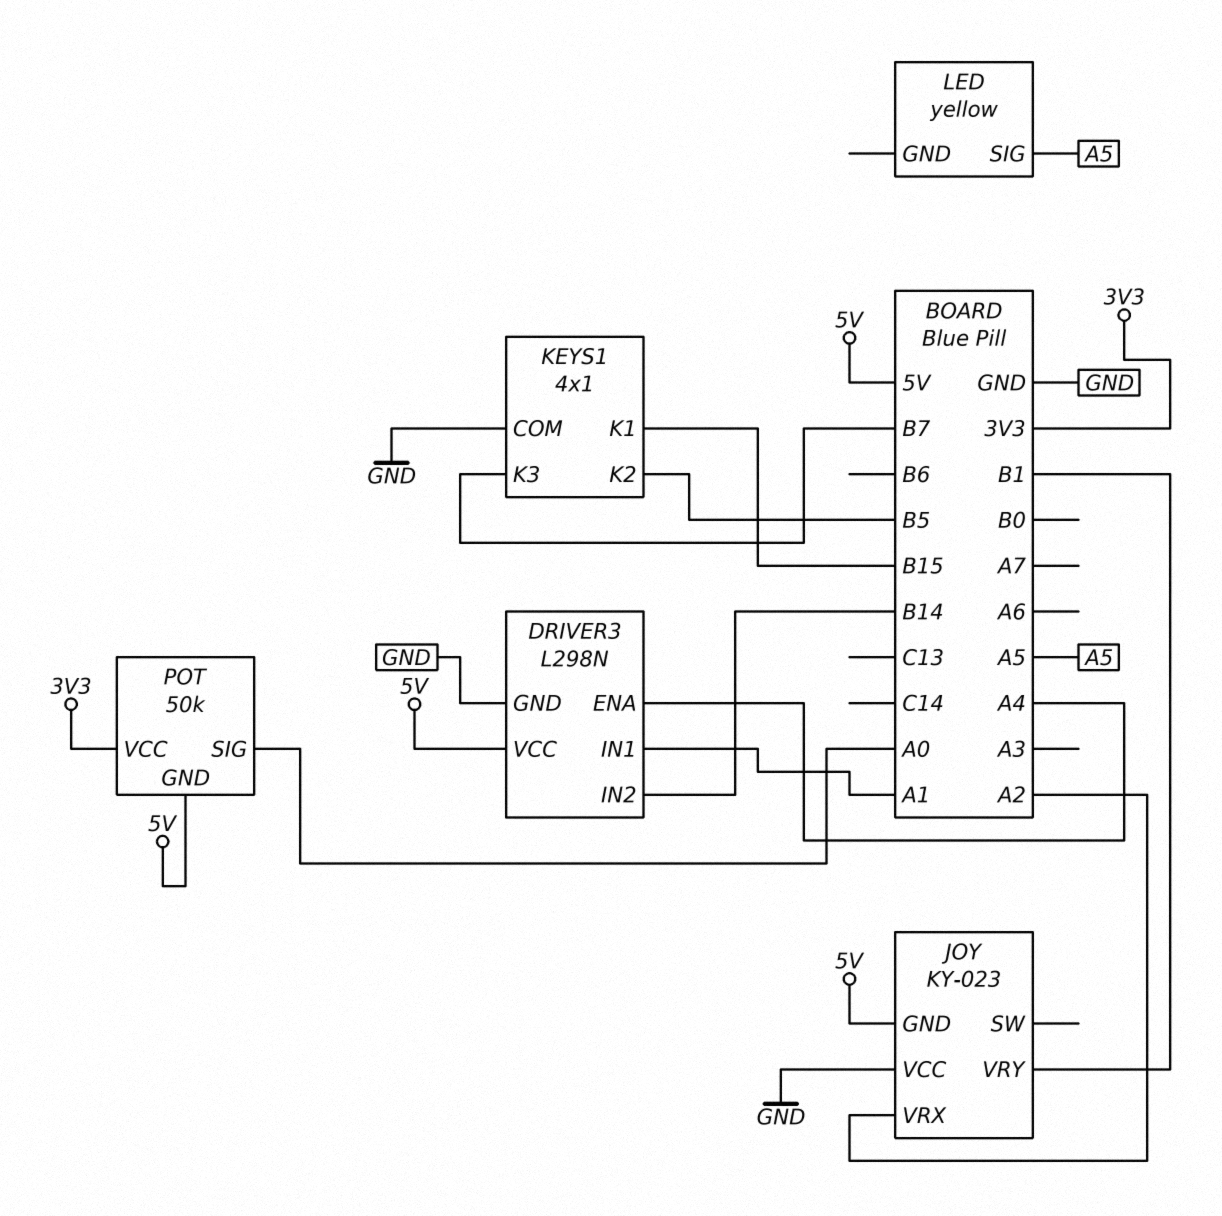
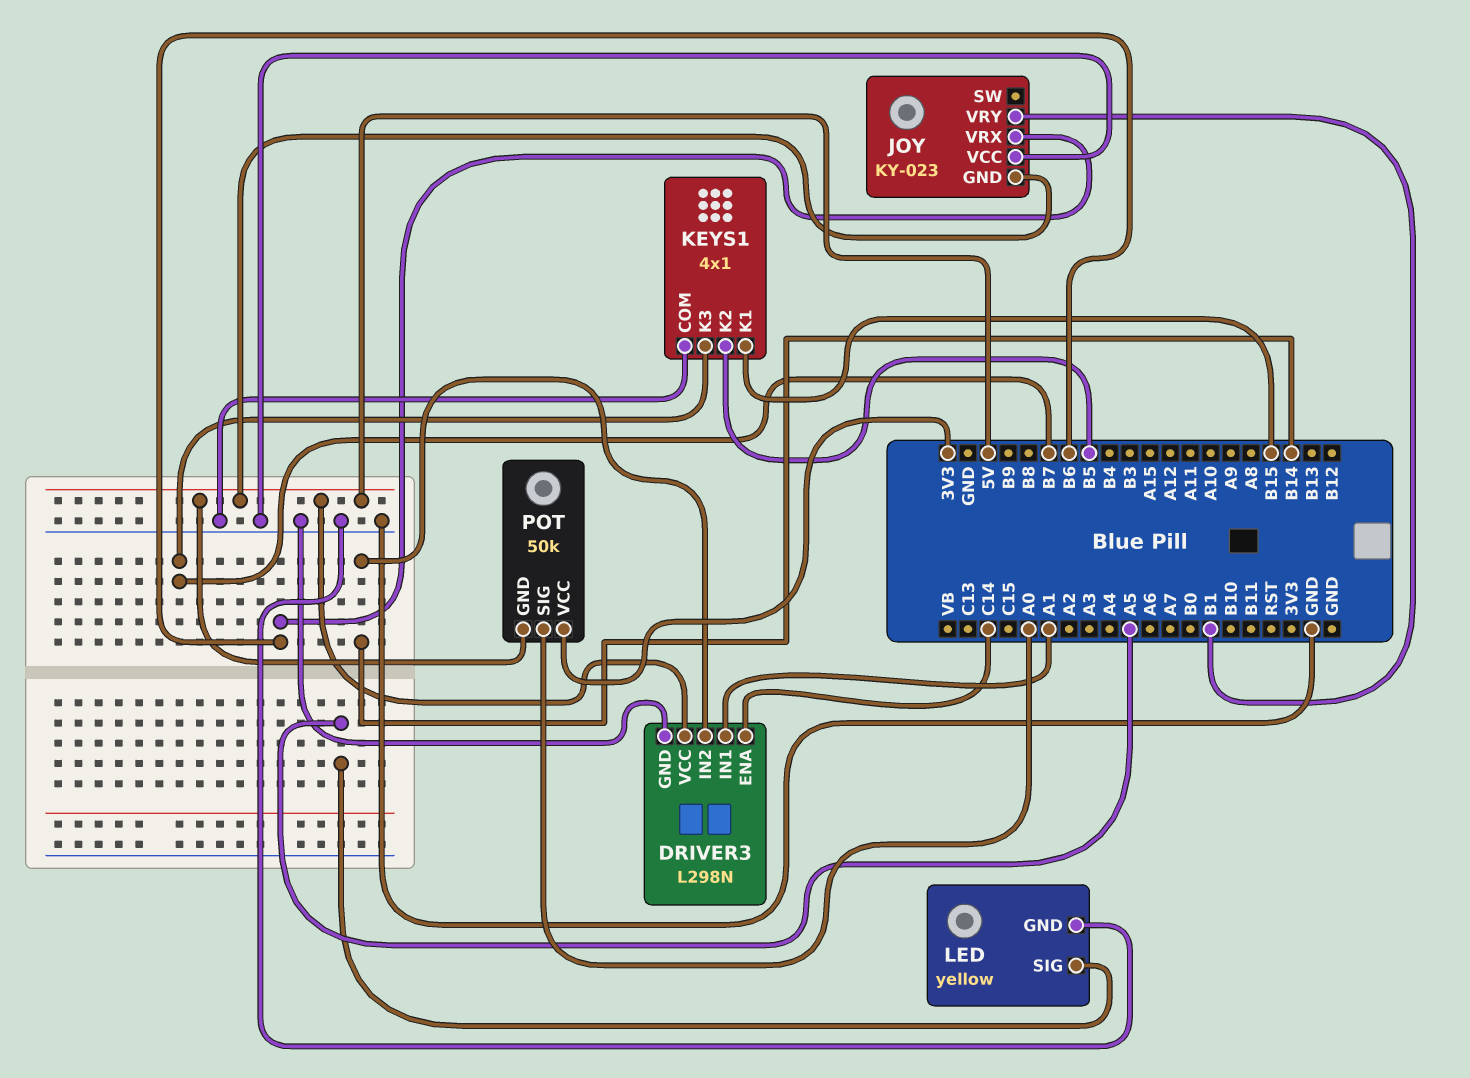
DRIVER3 pin ENA: A4 -> C14
JOY pin VRX: A2 -> B6
LED pin GND: none -> GND

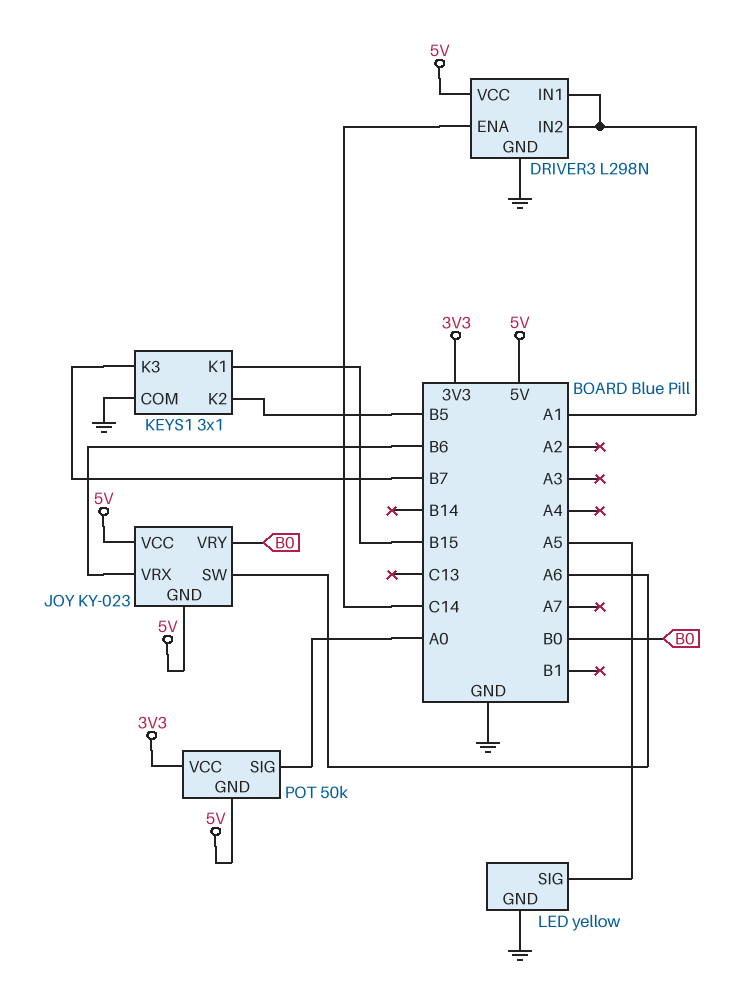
DRIVER3 pin IN2: B14 -> A1
JOY pin SW: none -> A6
JOY pin VCC: GND -> 5V
JOY pin VRY: B1 -> B0
KEYS1: 4x1 -> 3x1

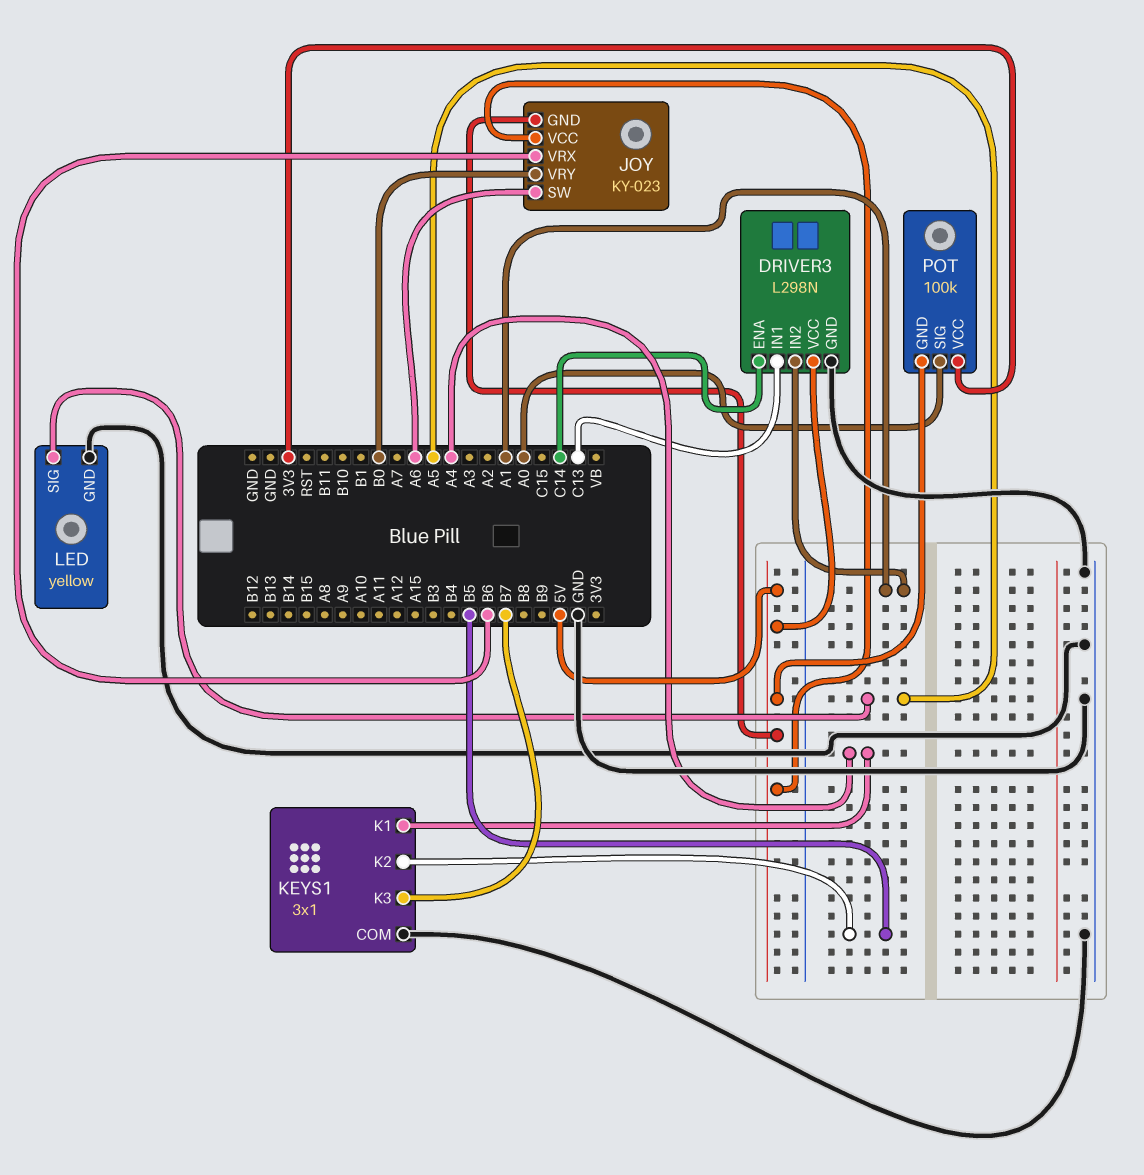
DRIVER3 pin IN1: A1 -> C13
KEYS1 pin K1: B15 -> A4
POT: 50k -> 100k

